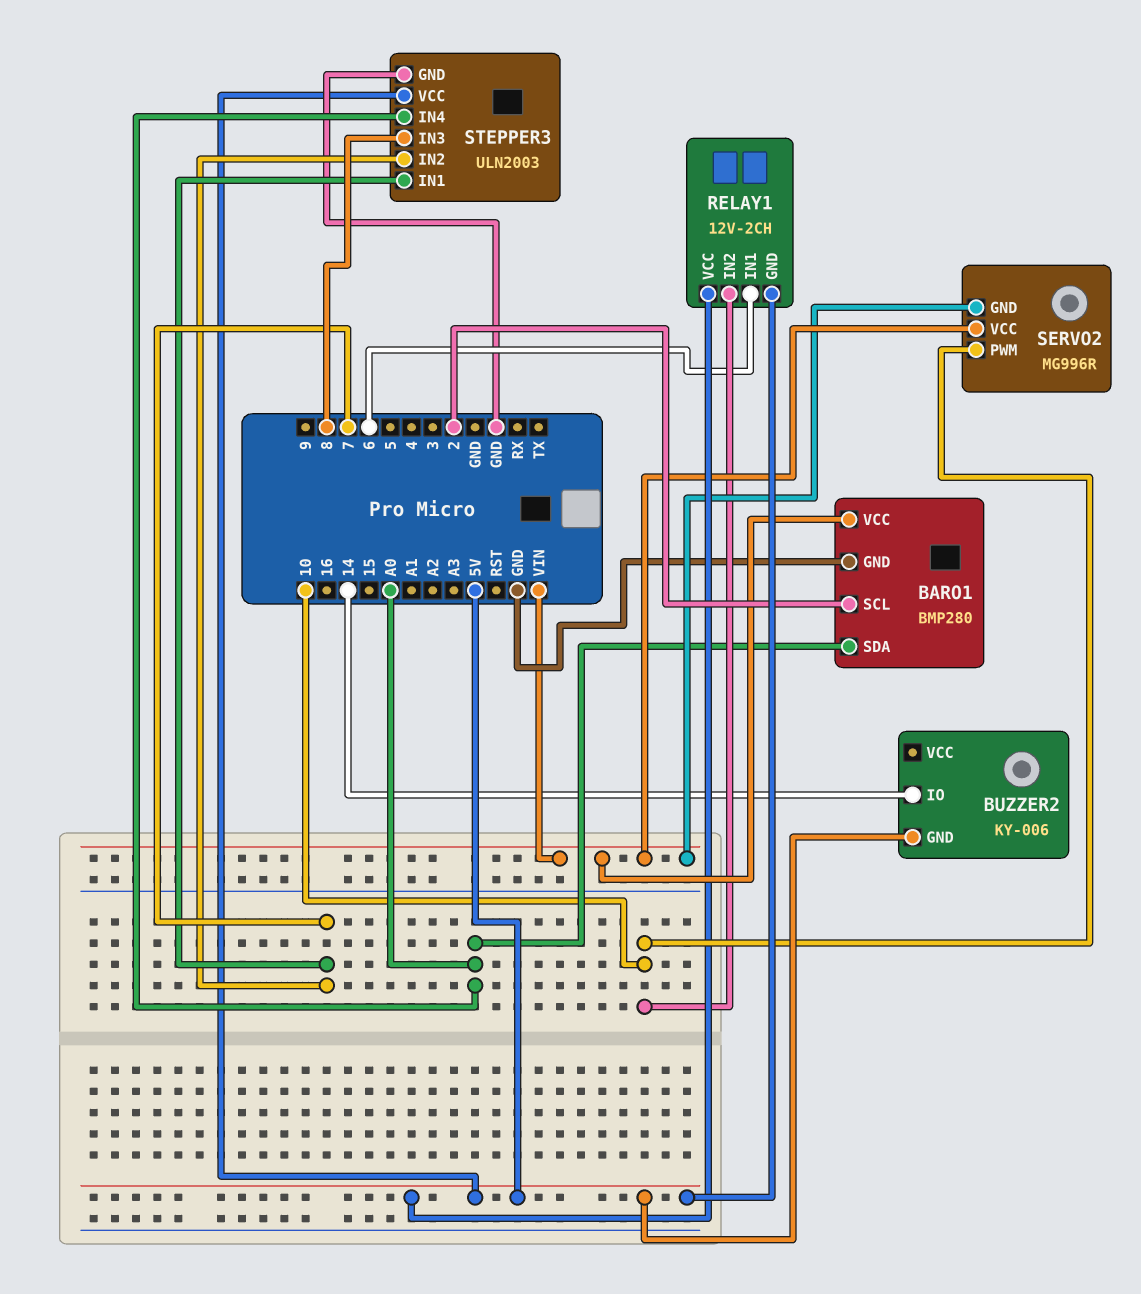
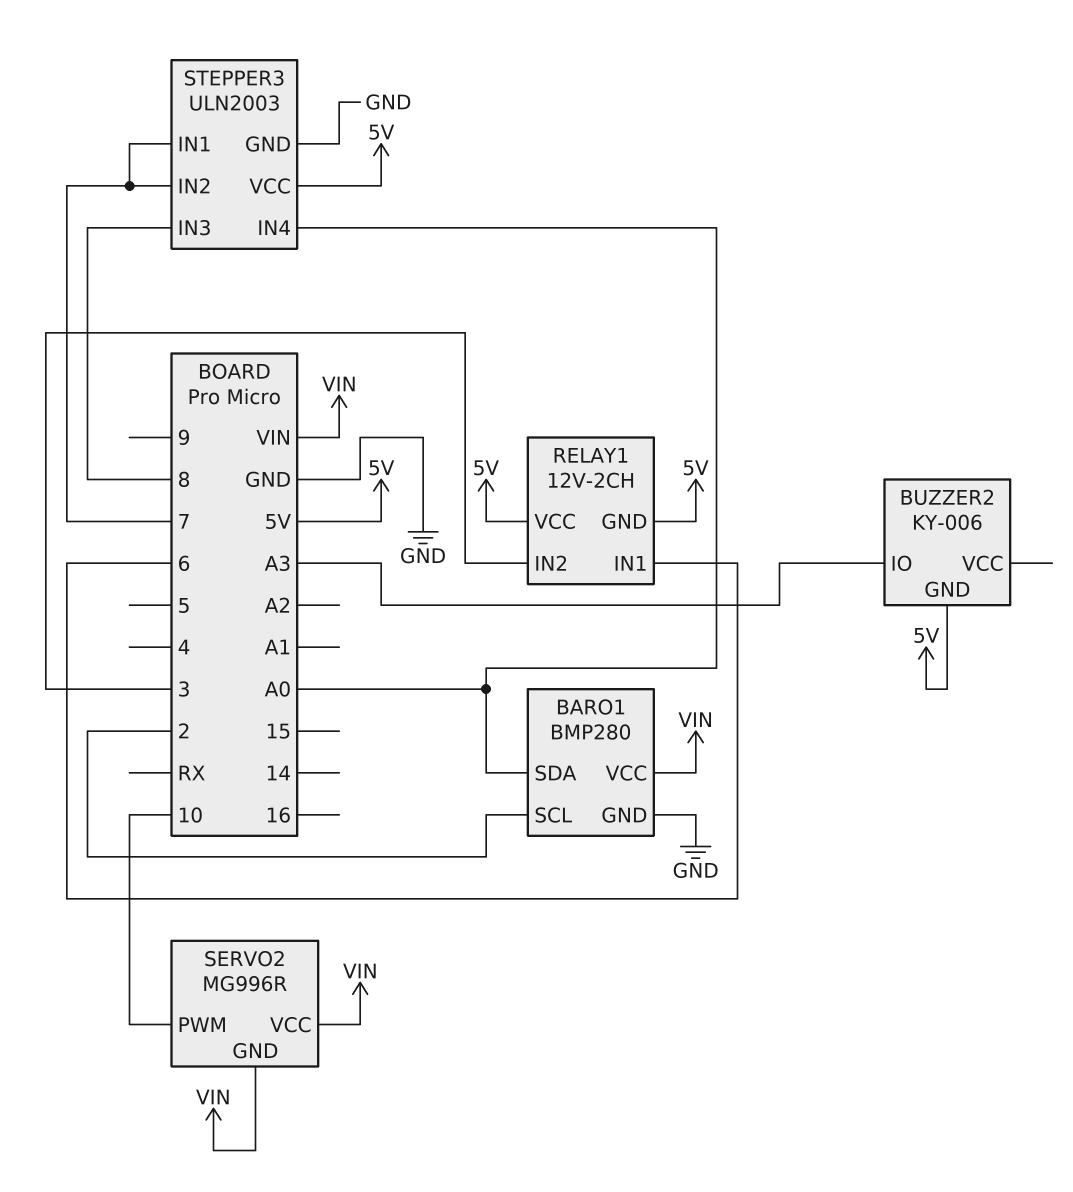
BUZZER2 pin IO: 14 -> A3
RELAY1 pin IN2: 10 -> 3

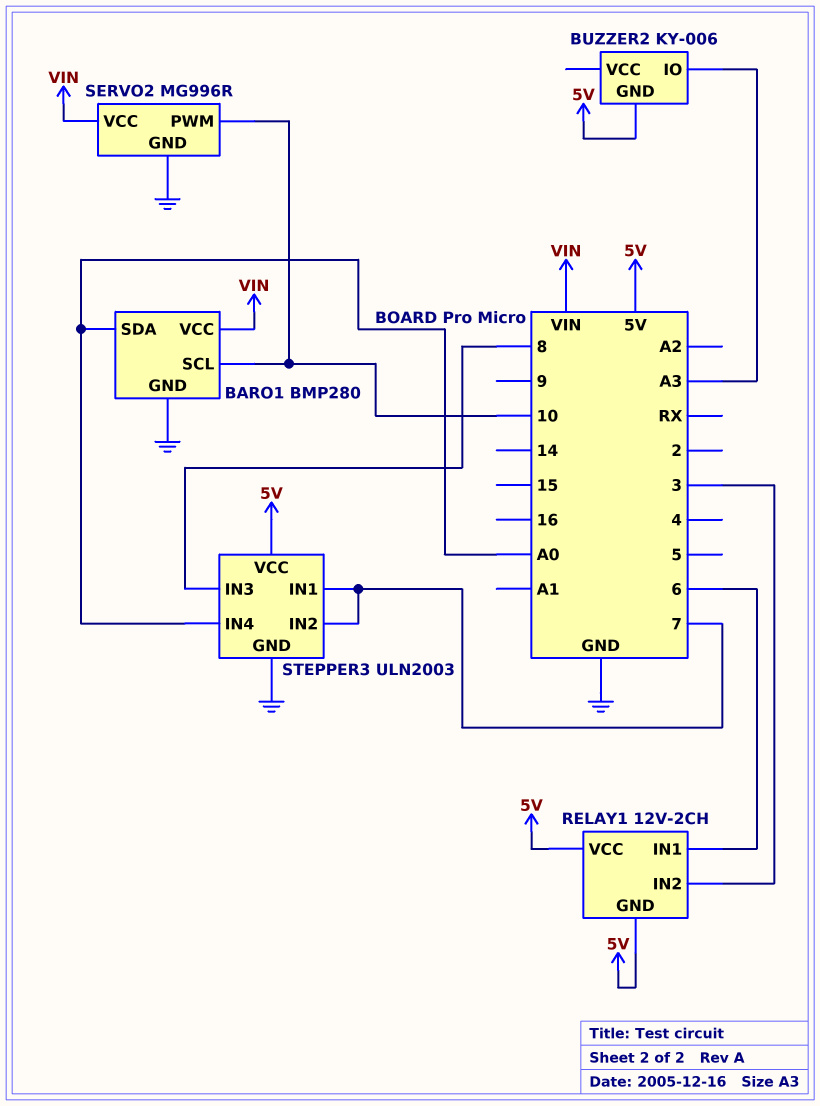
BARO1 pin SCL: 2 -> 10
SERVO2 pin GND: VIN -> GND

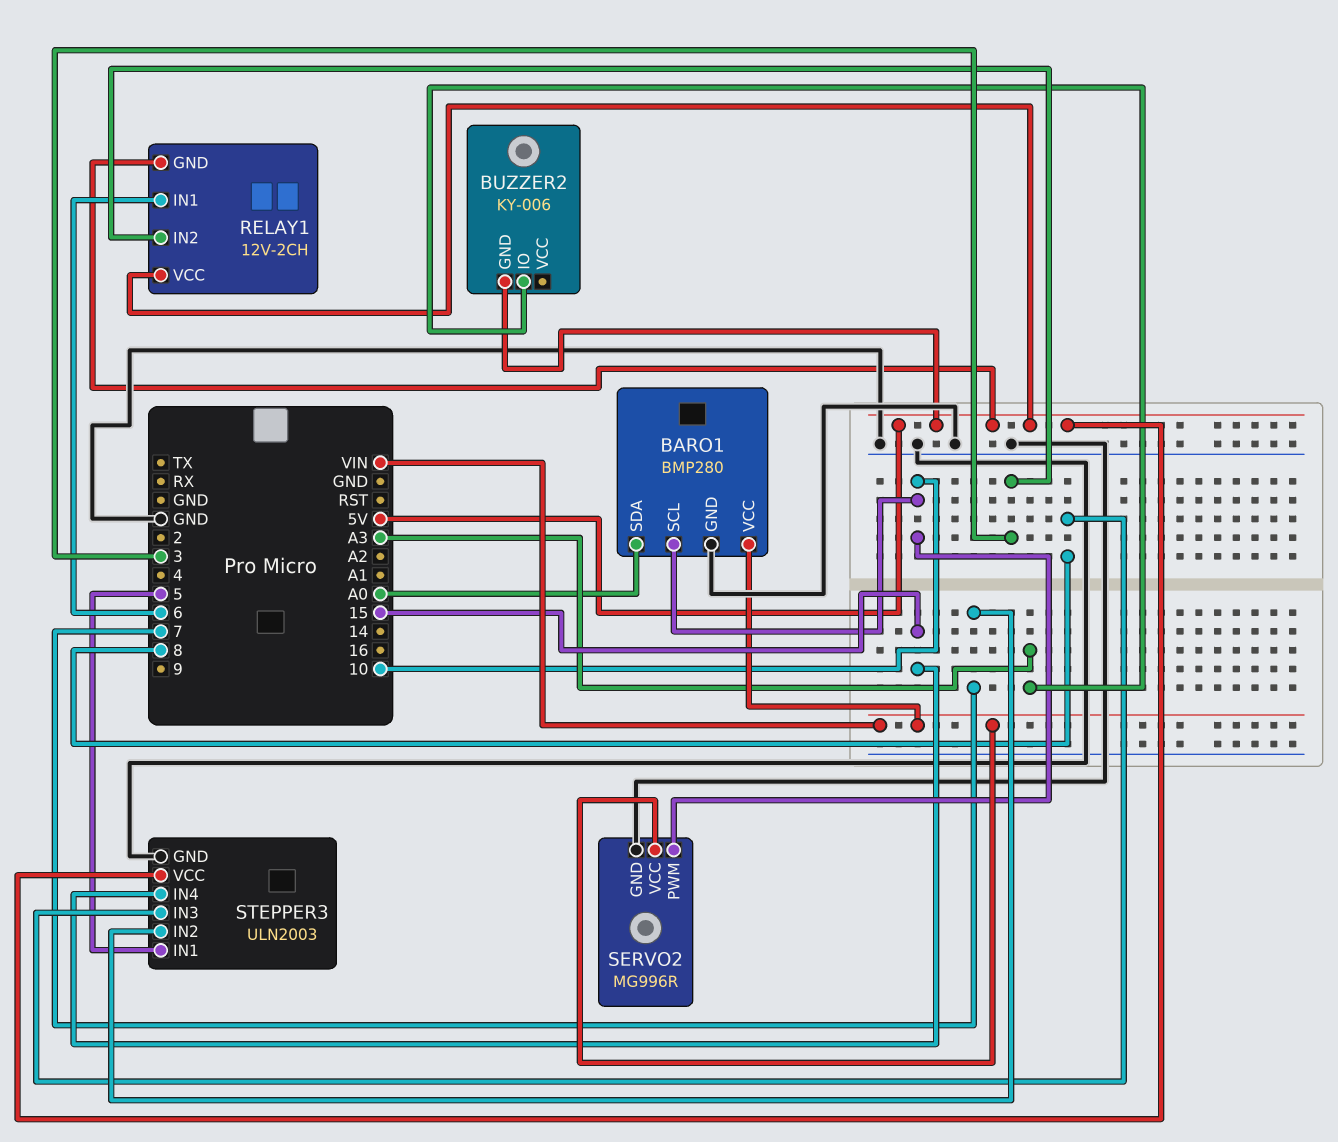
STEPPER3 pin IN1: 7 -> 5
STEPPER3 pin IN4: A0 -> 15

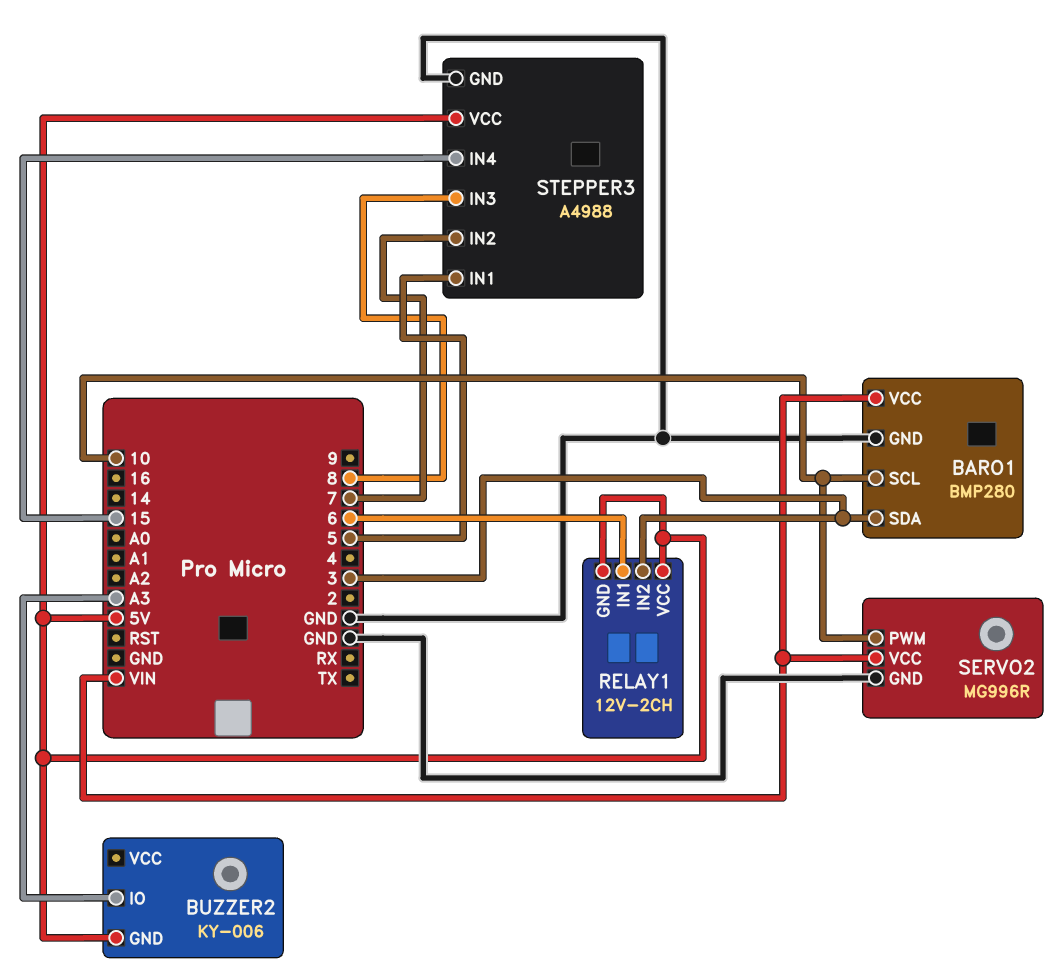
BARO1 pin SDA: A0 -> 3
STEPPER3: ULN2003 -> A4988

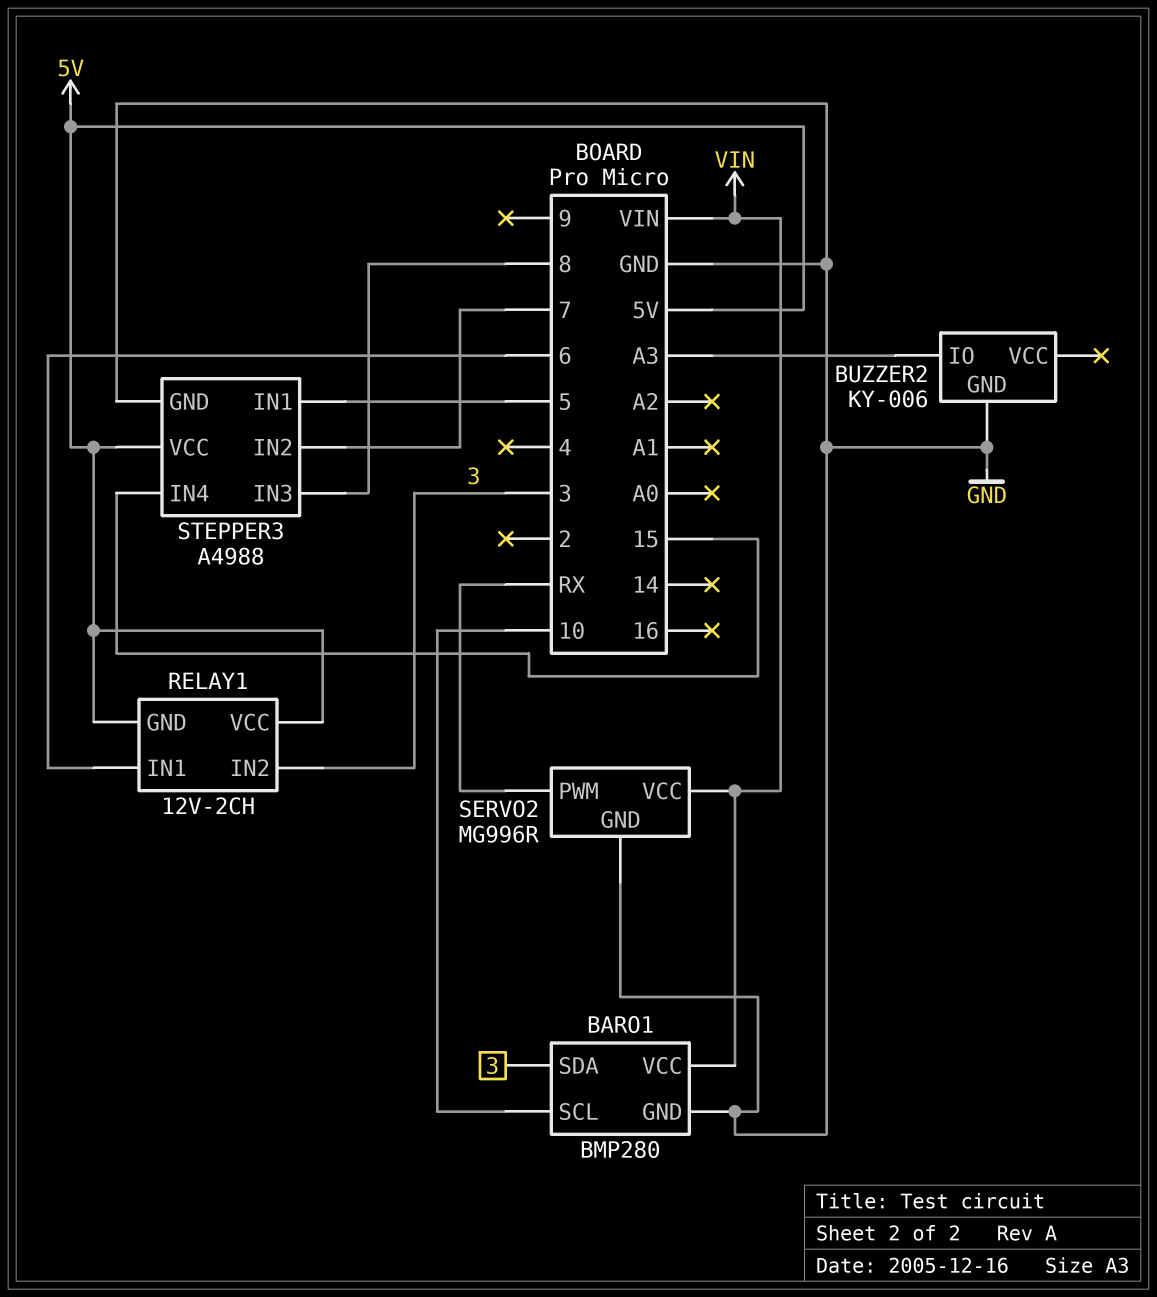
BUZZER2 pin GND: 5V -> GND
SERVO2 pin PWM: 10 -> RX

